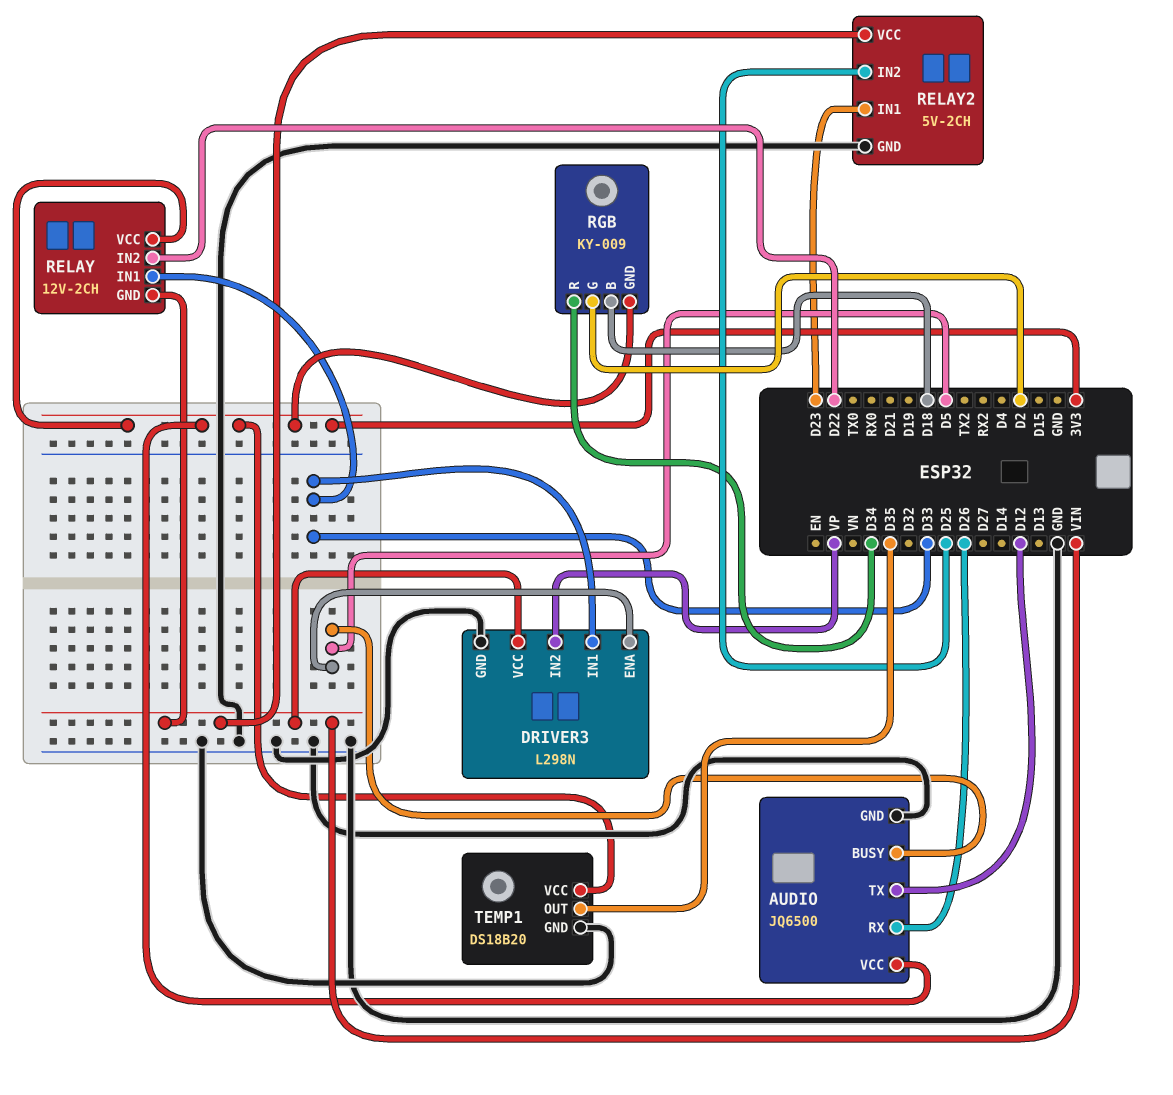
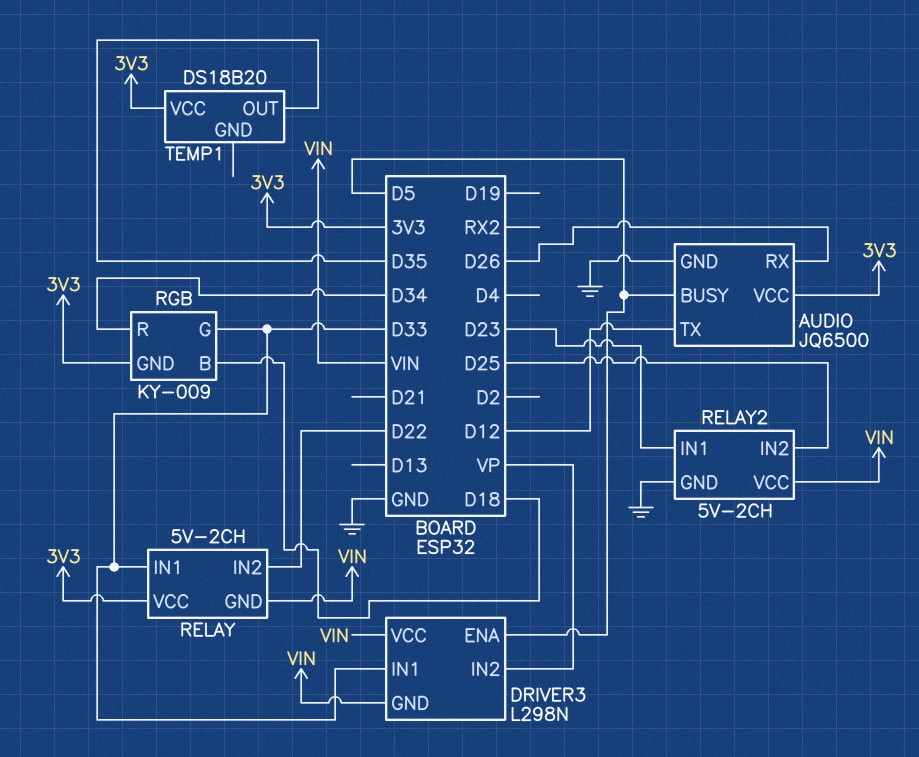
DRIVER3 pin GND: GND -> VIN
RELAY: 12V-2CH -> 5V-2CH
RGB pin G: D2 -> D33
TEMP1 pin GND: GND -> none

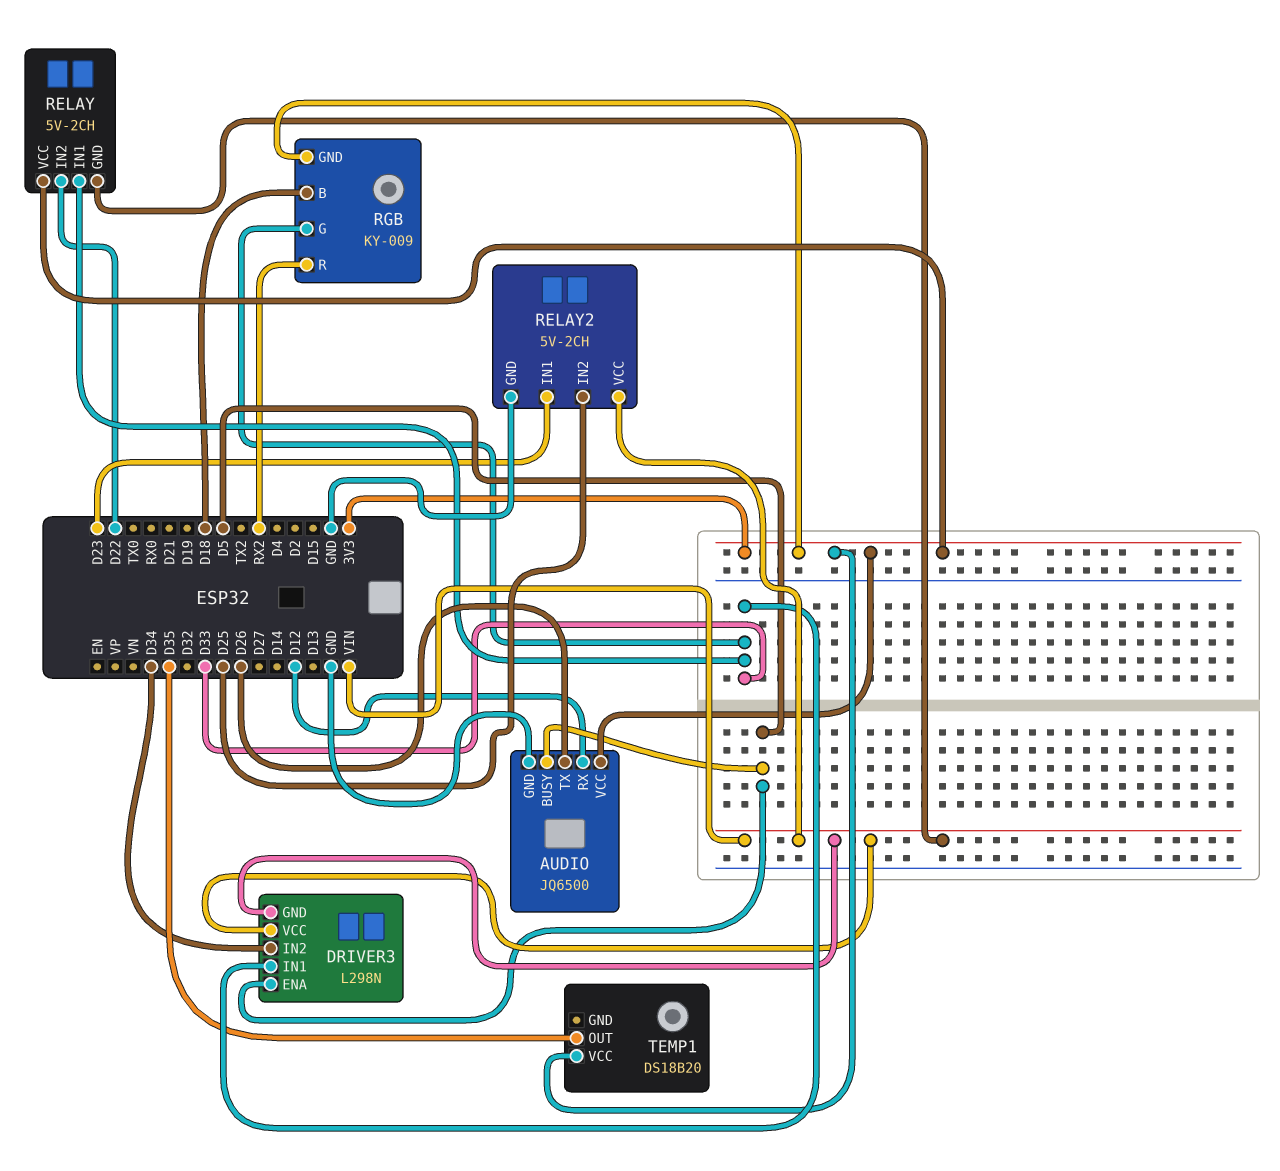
AUDIO pin RX: D26 -> D12
AUDIO pin TX: D12 -> D26
DRIVER3 pin IN2: VP -> D34
RGB pin R: D34 -> RX2

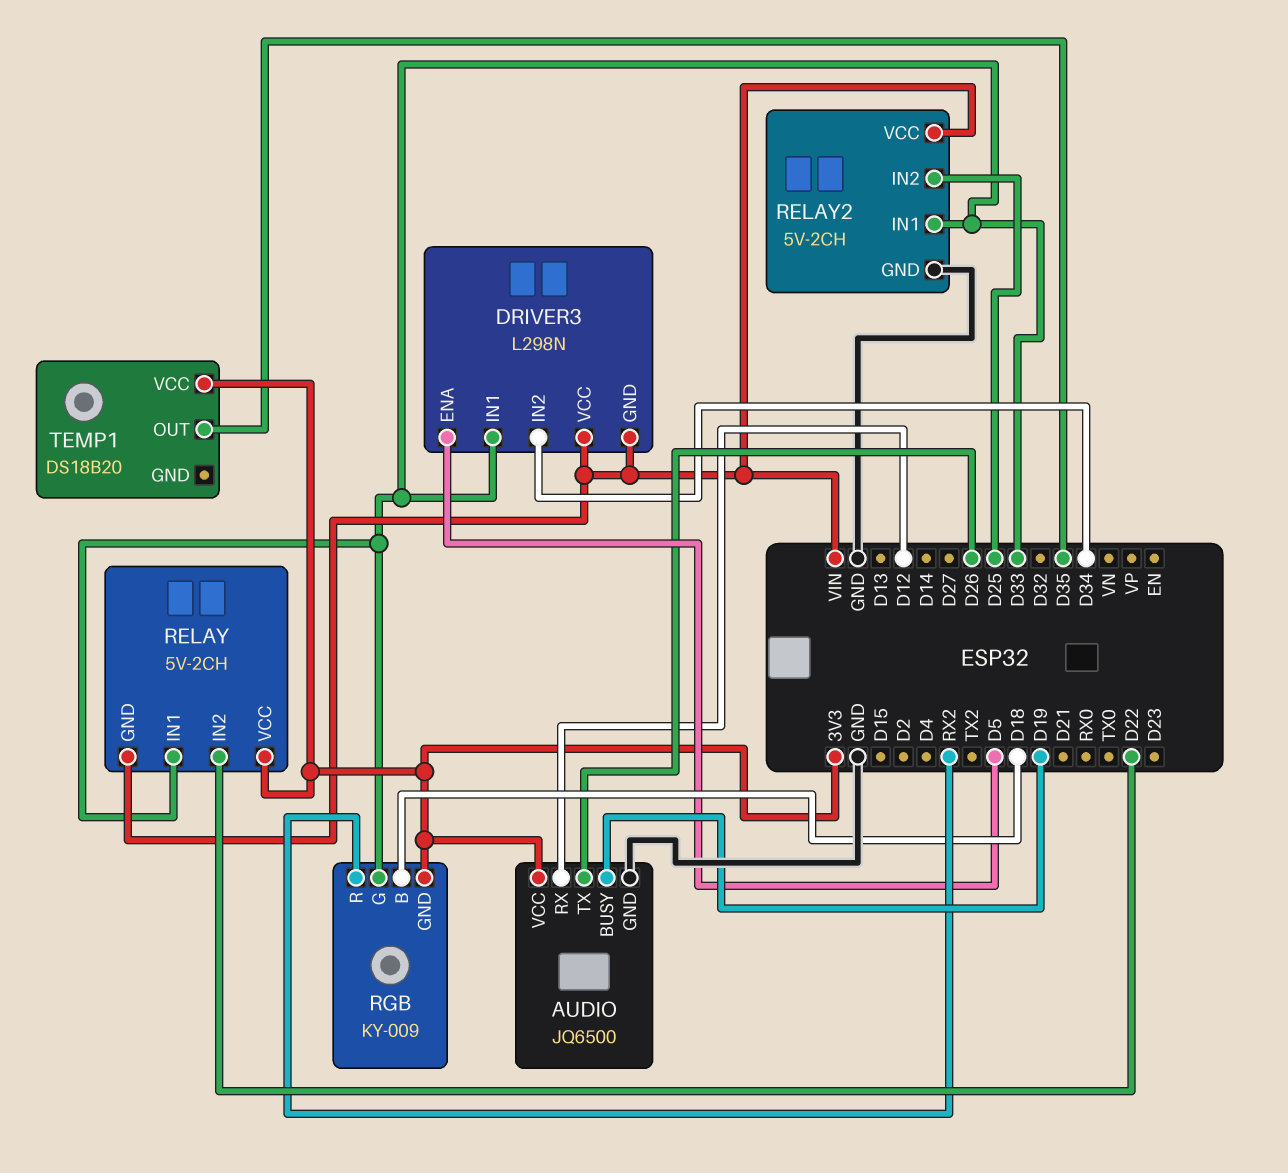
AUDIO pin BUSY: D5 -> D19
RELAY2 pin IN1: D23 -> D33

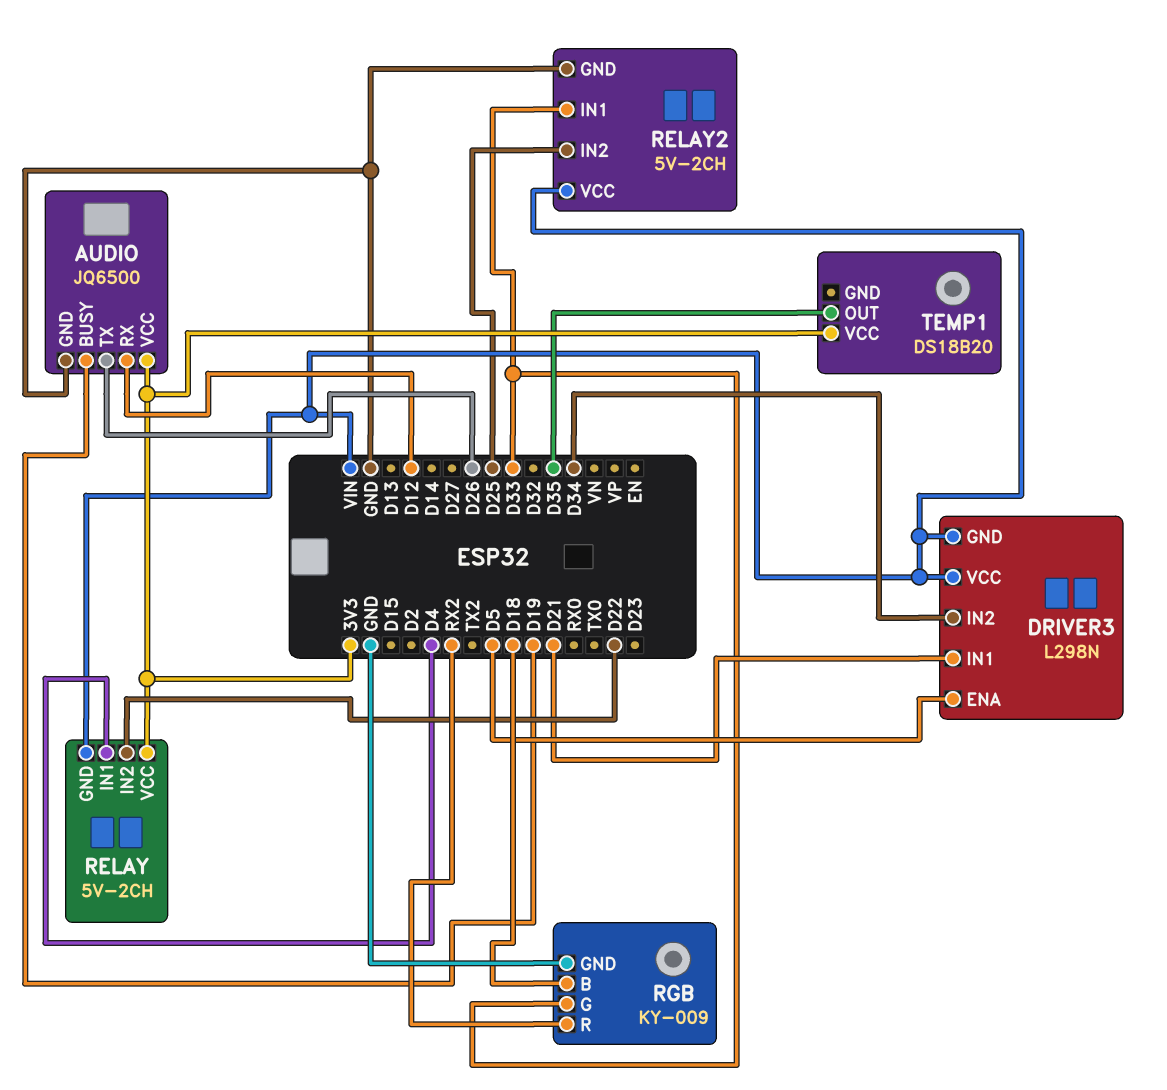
DRIVER3 pin IN1: D33 -> D21
RELAY pin IN1: D33 -> D4
RGB pin GND: 3V3 -> GND

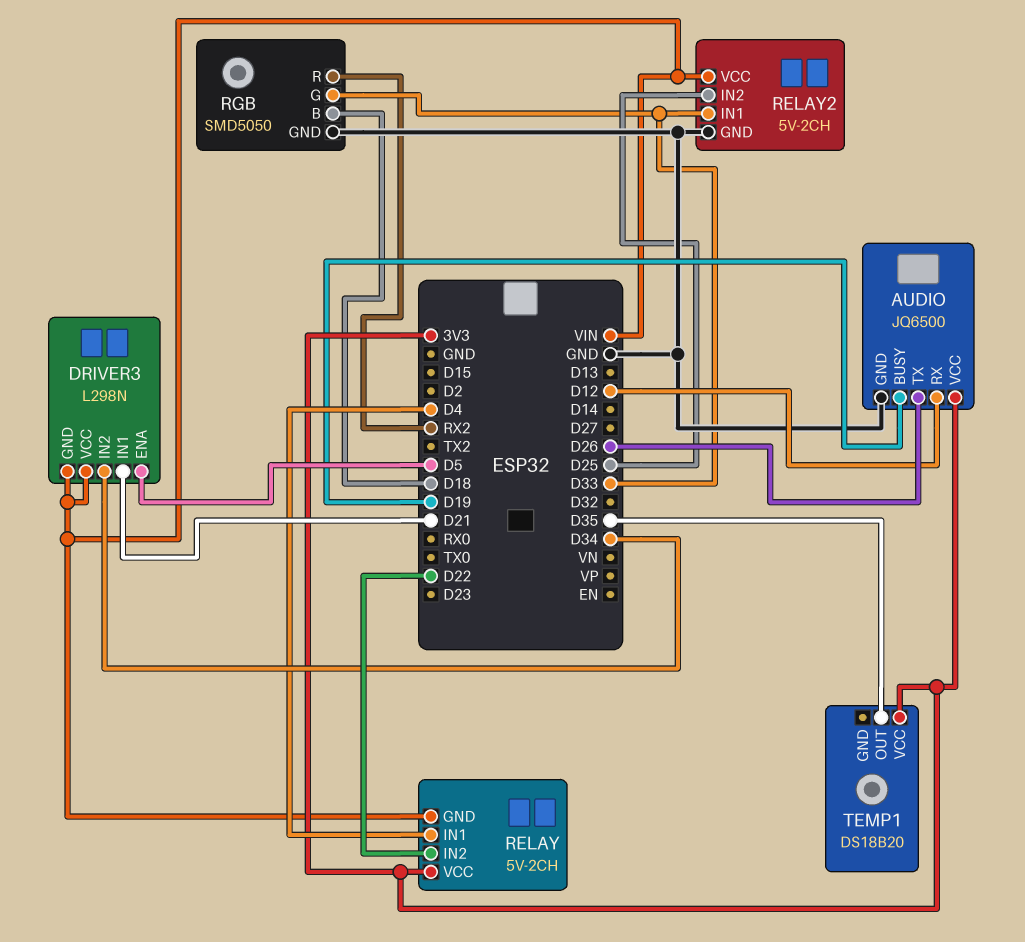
RGB: KY-009 -> SMD5050

